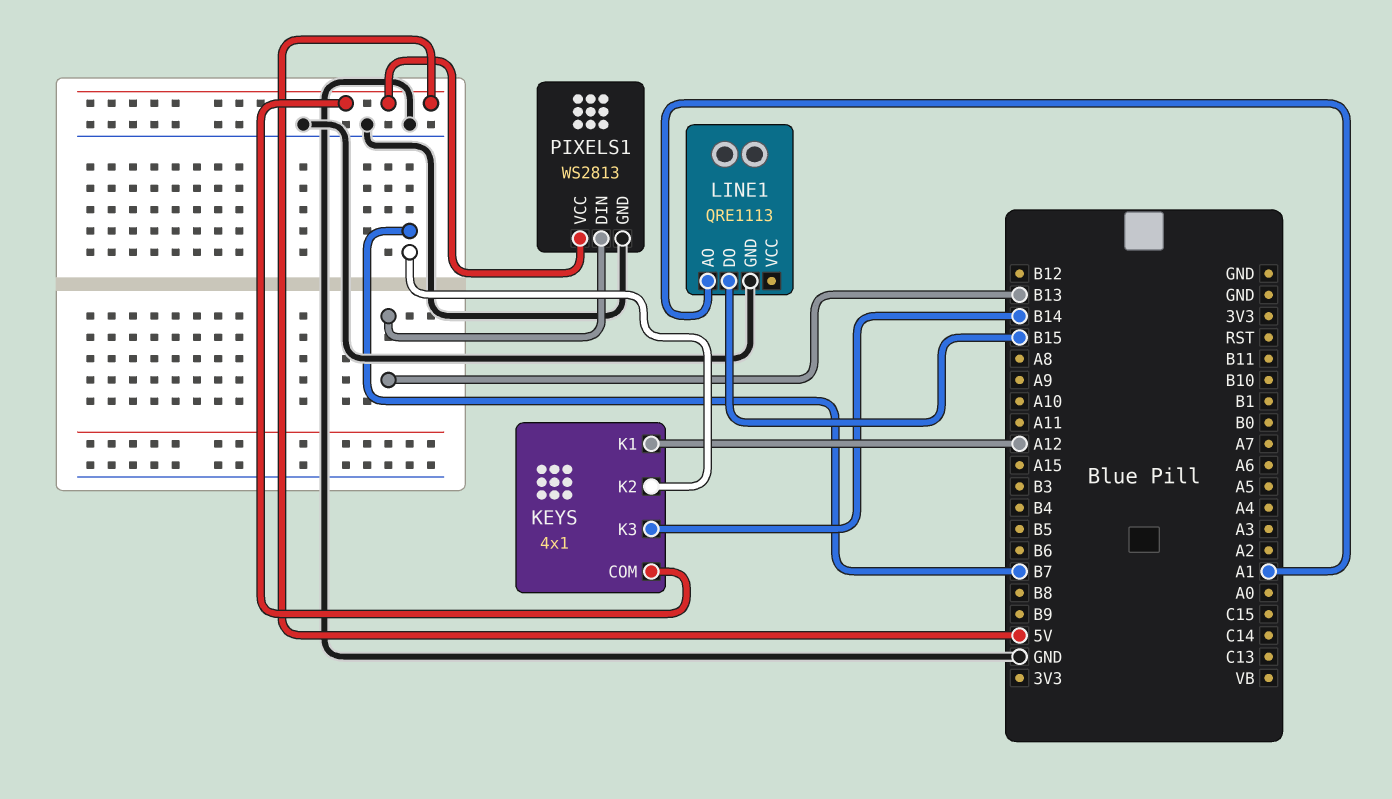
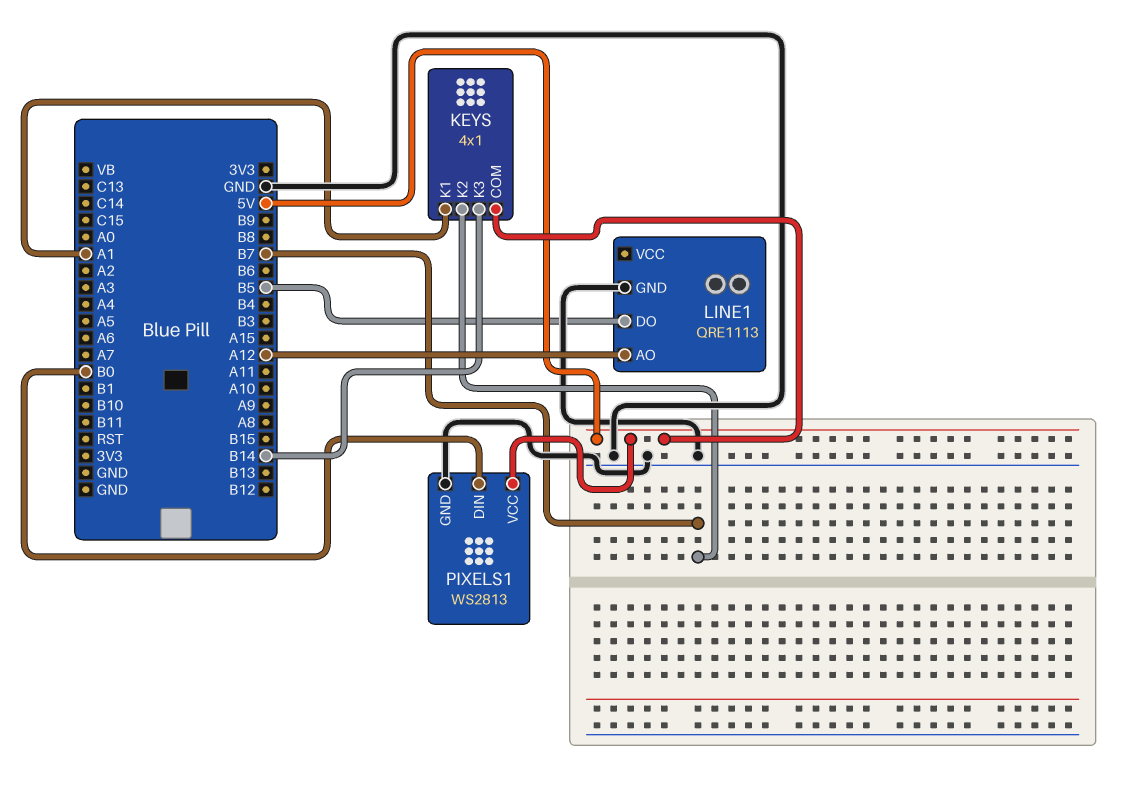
KEYS pin K1: A12 -> A1
LINE1 pin AO: A1 -> A12
LINE1 pin DO: B15 -> B5
PIXELS1 pin DIN: B13 -> B0

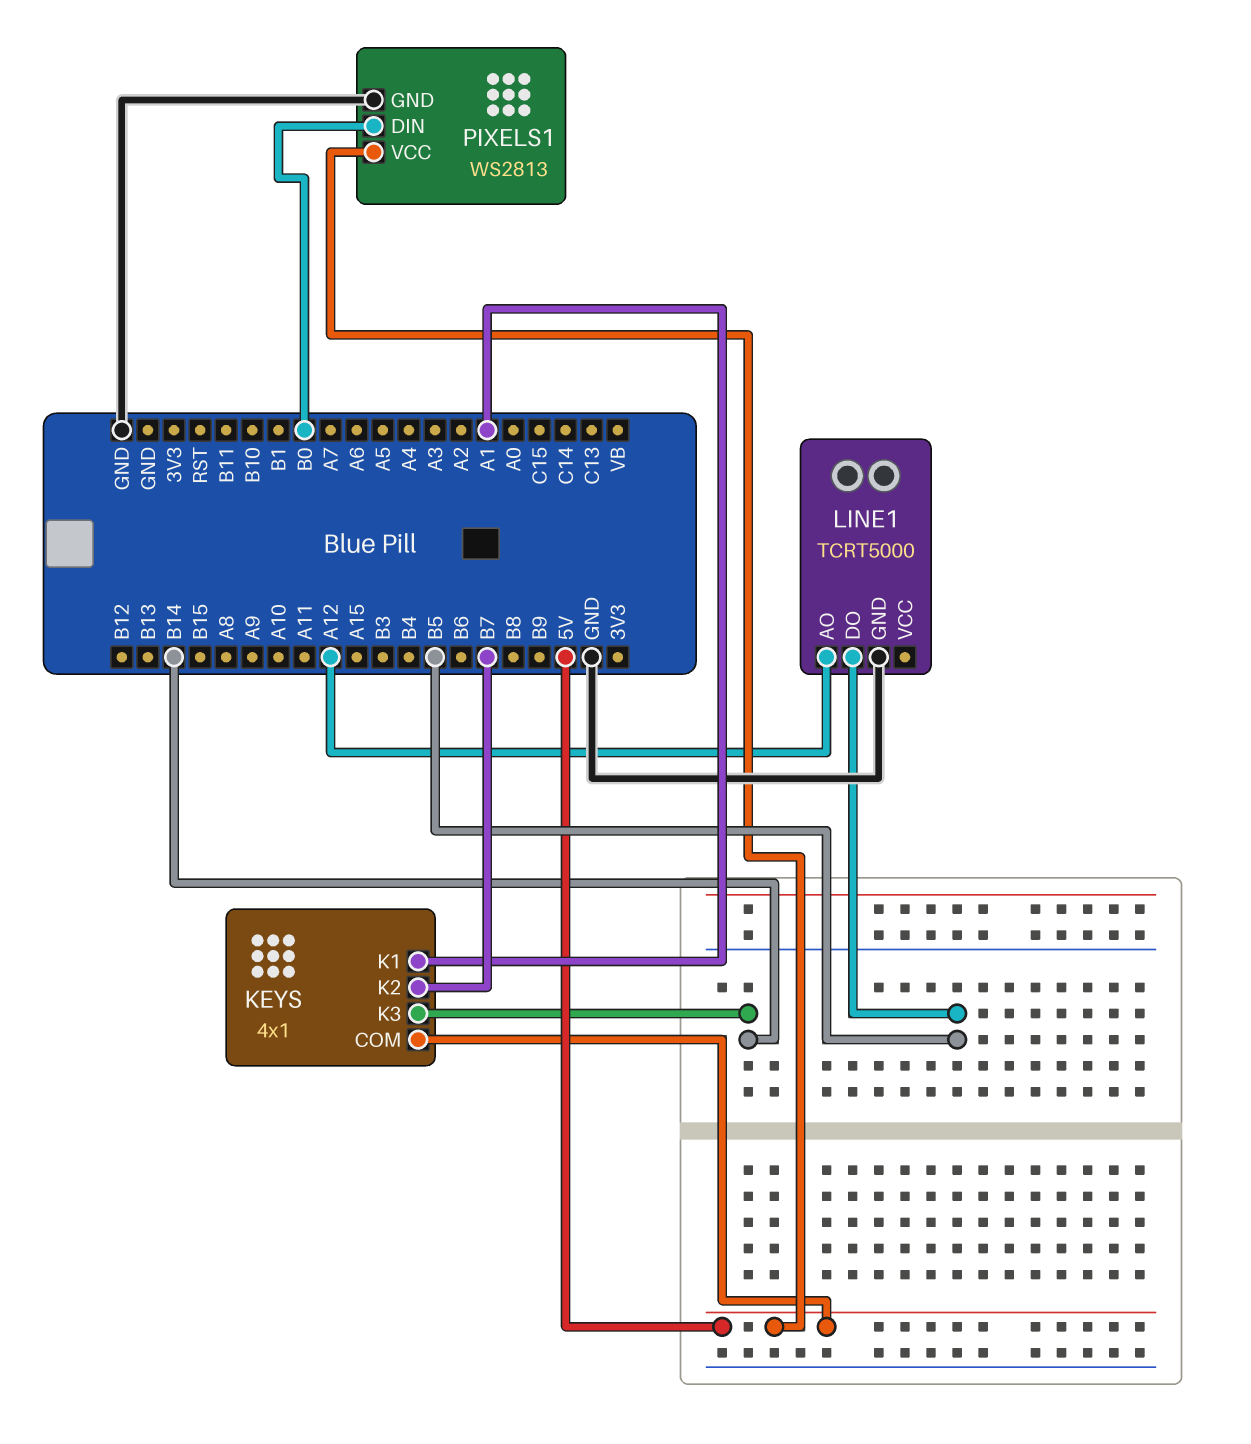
LINE1: QRE1113 -> TCRT5000

